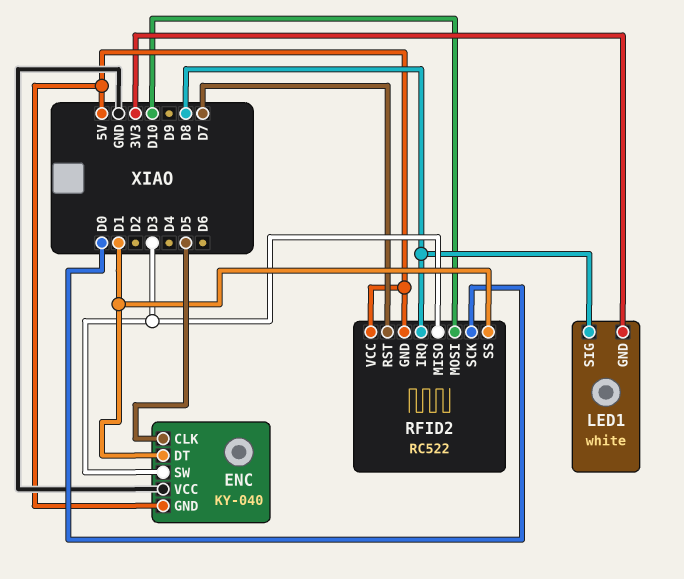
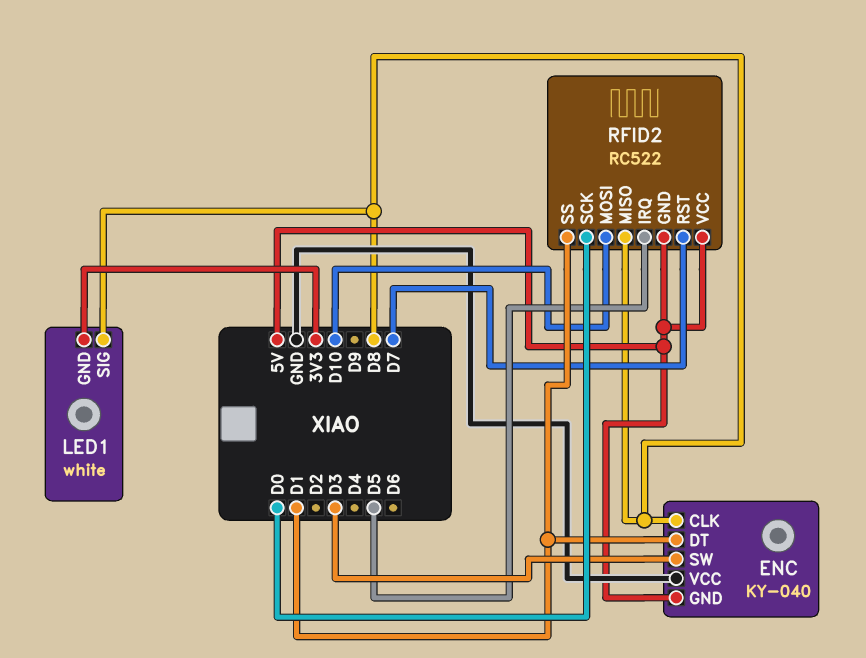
ENC pin CLK: D5 -> D8
RFID2 pin IRQ: D8 -> D5
RFID2 pin MISO: D3 -> D8

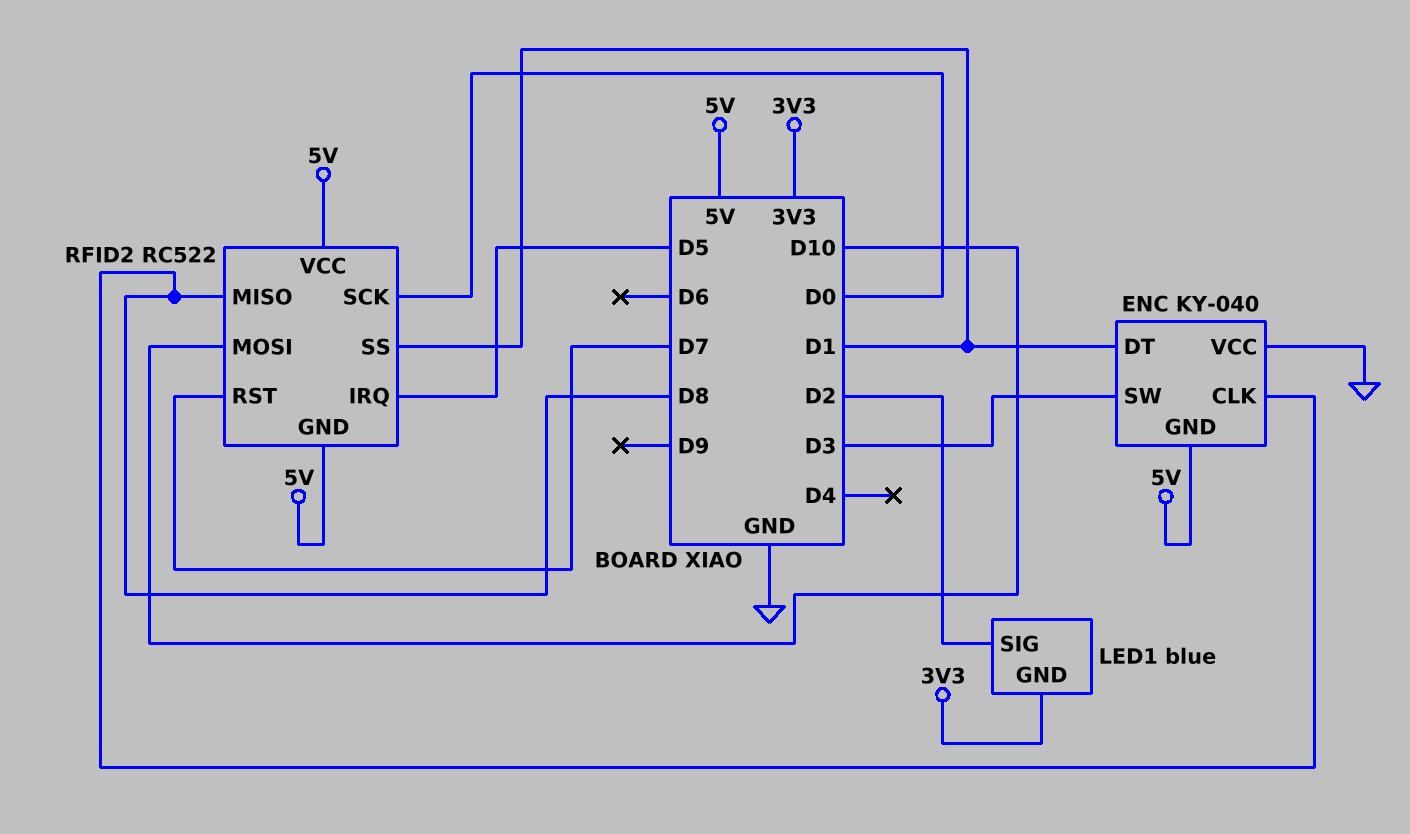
LED1: white -> blue
LED1 pin SIG: D8 -> D2

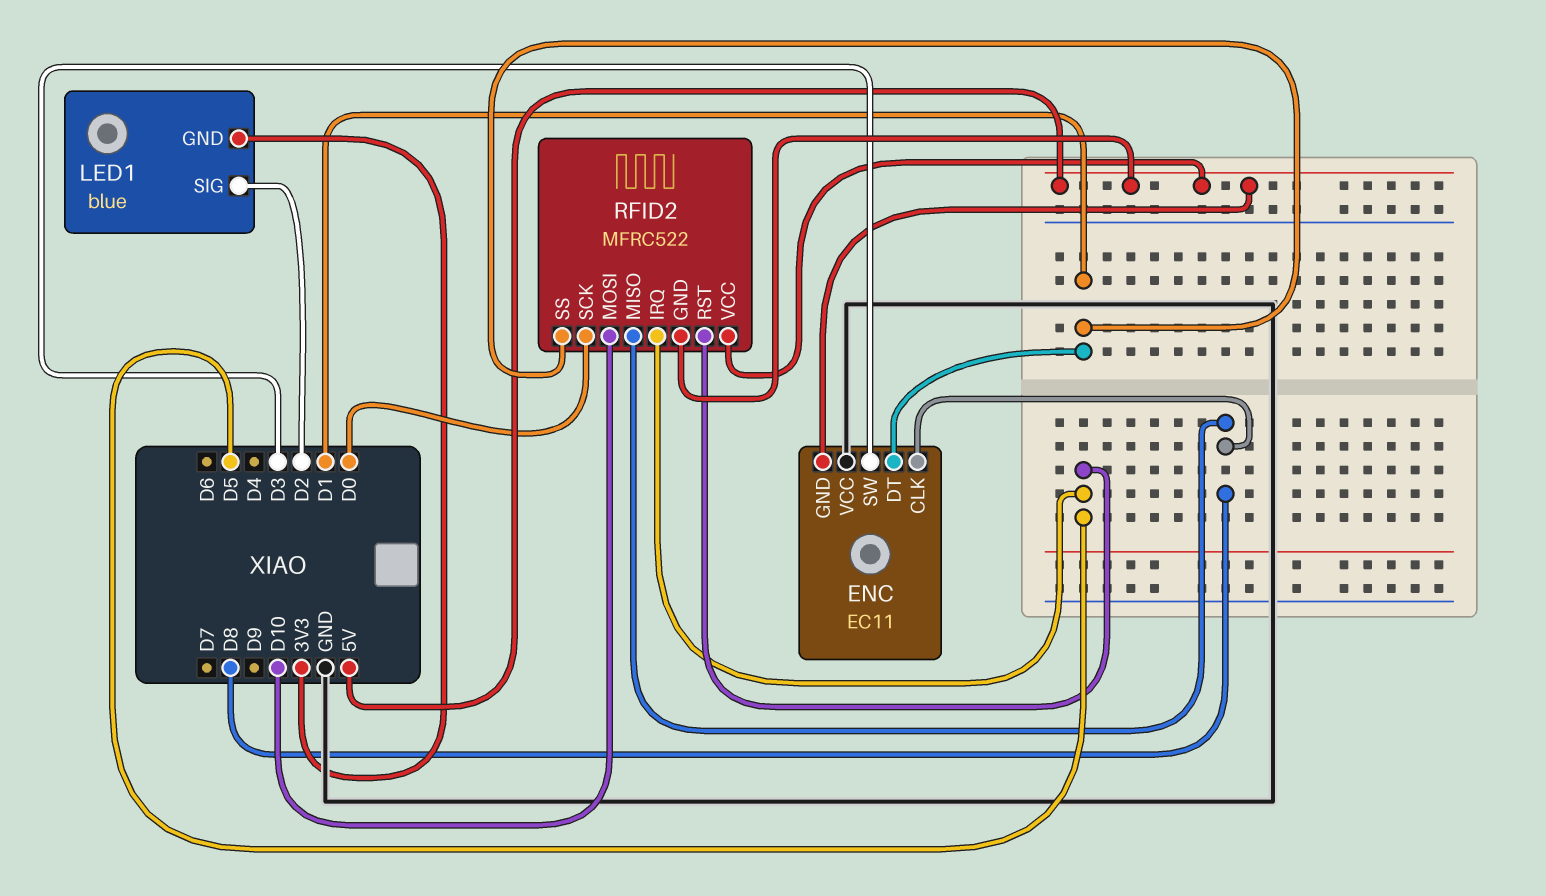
ENC: KY-040 -> EC11
RFID2: RC522 -> MFRC522
RFID2 pin RST: D7 -> D5

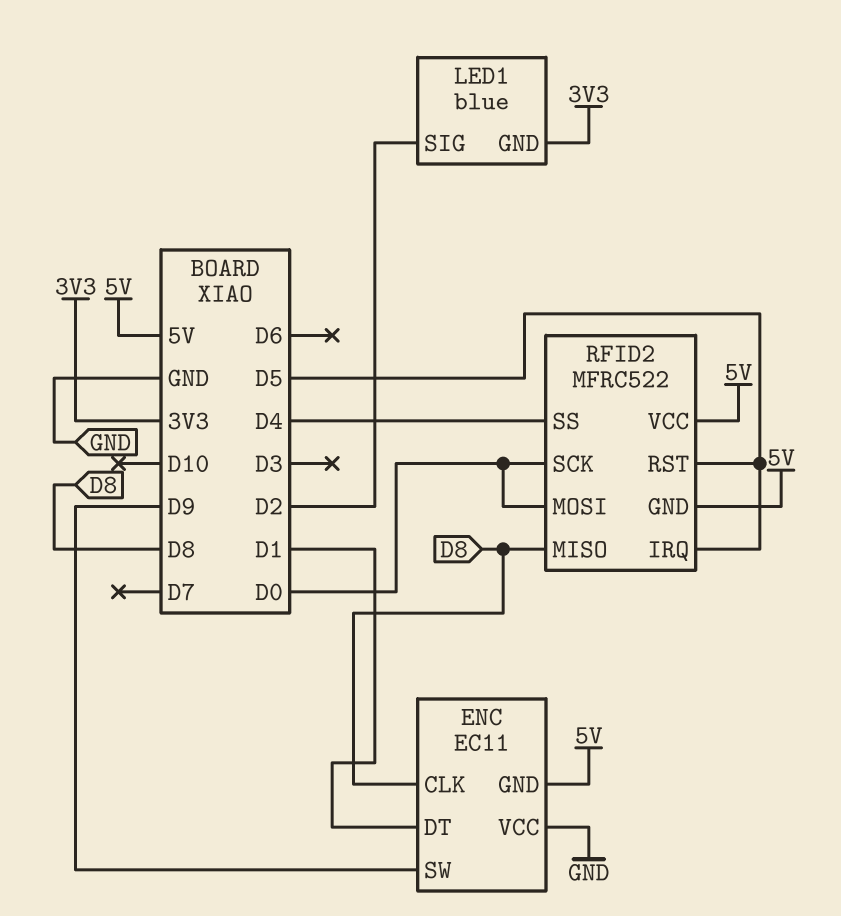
ENC pin SW: D3 -> D9
RFID2 pin MOSI: D10 -> D0
RFID2 pin SS: D1 -> D4

